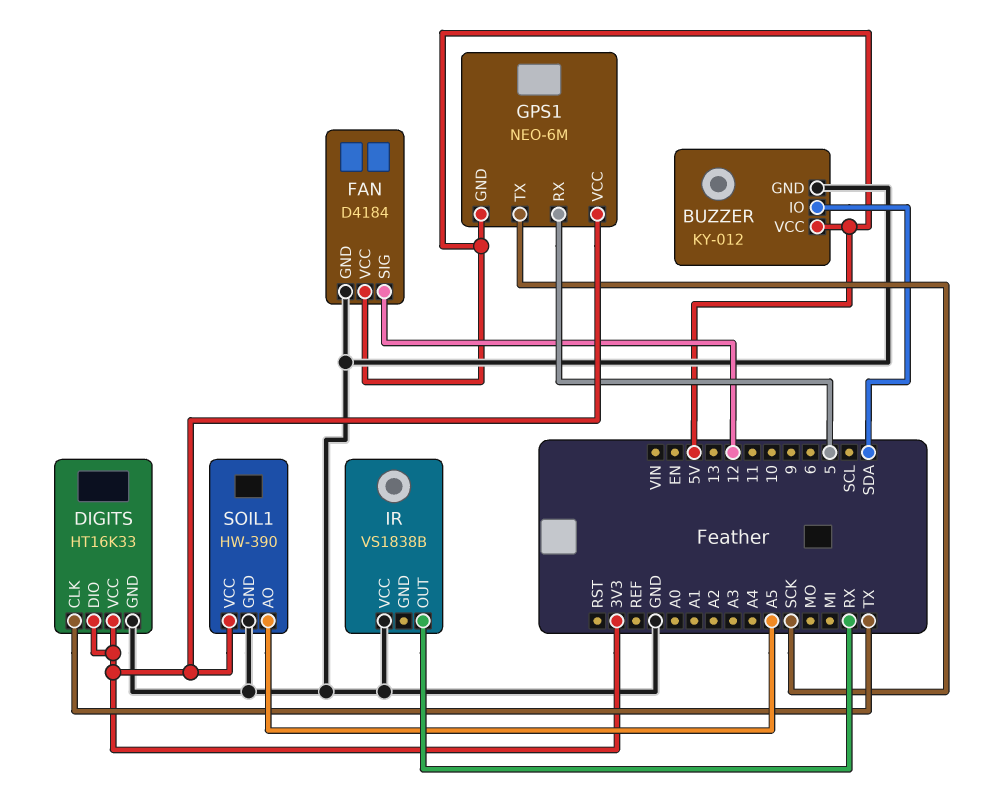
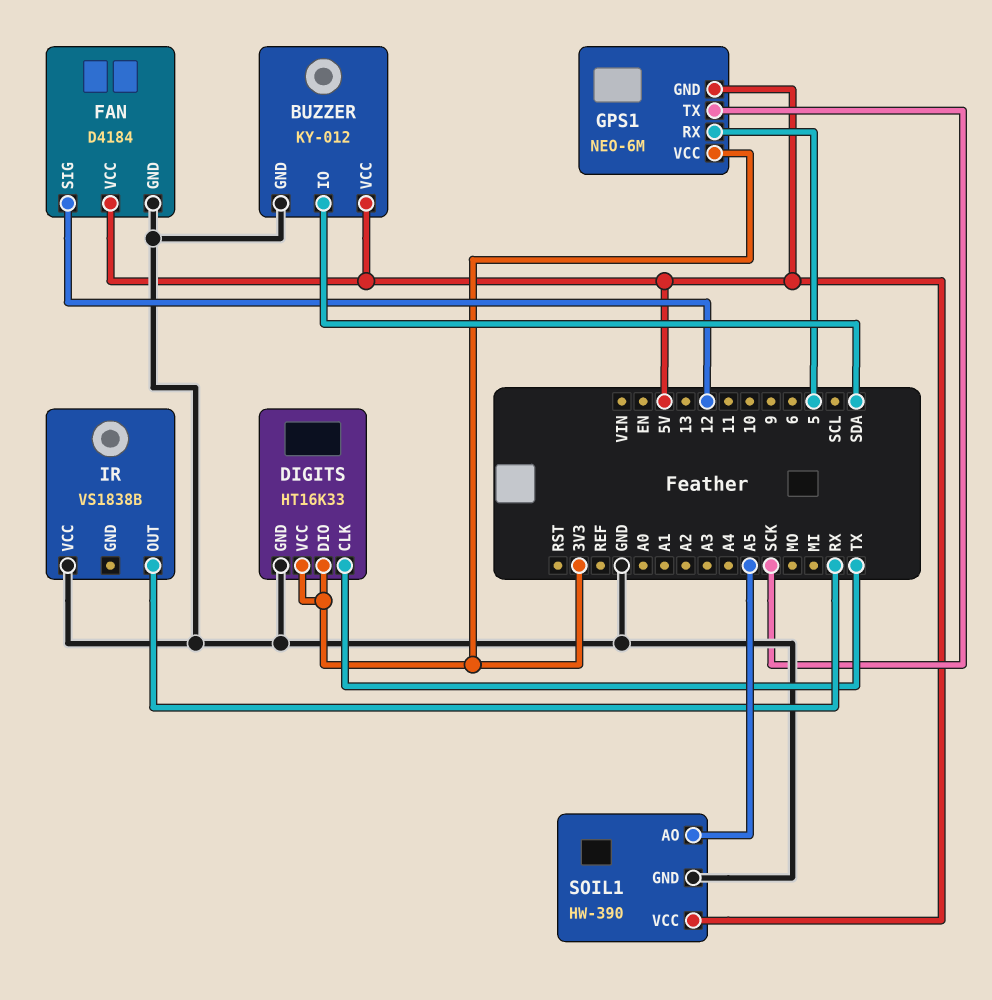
SOIL1 pin VCC: 3V3 -> 5V

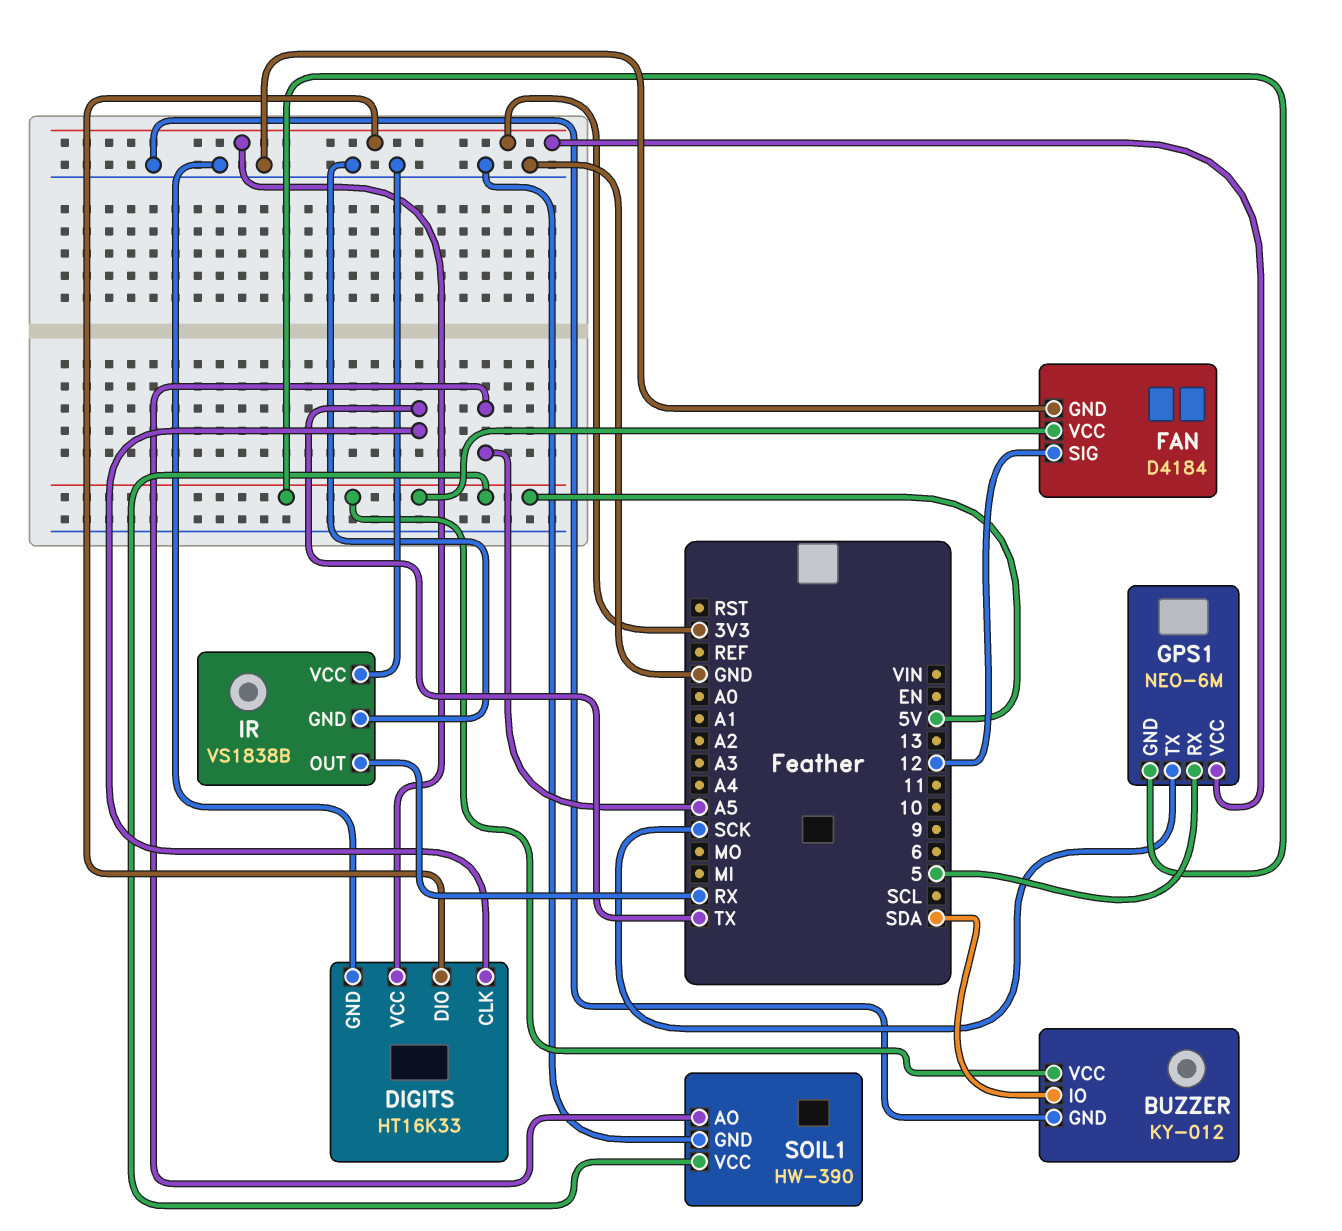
IR pin GND: none -> GND

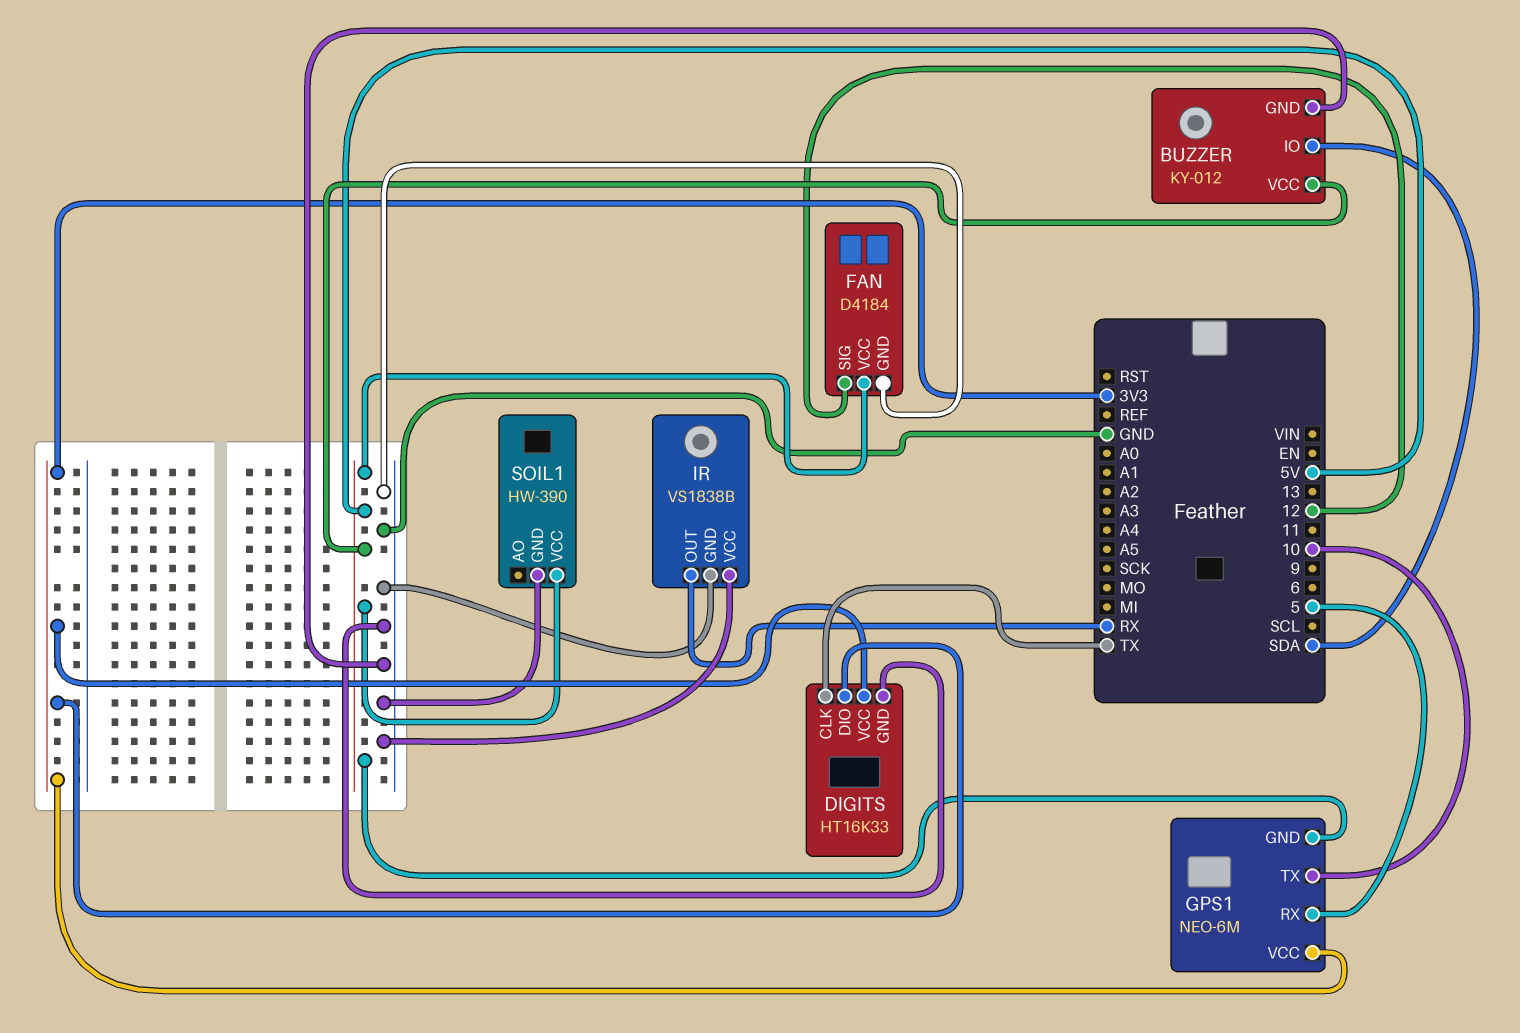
GPS1 pin TX: SCK -> 10
SOIL1 pin AO: A5 -> none

